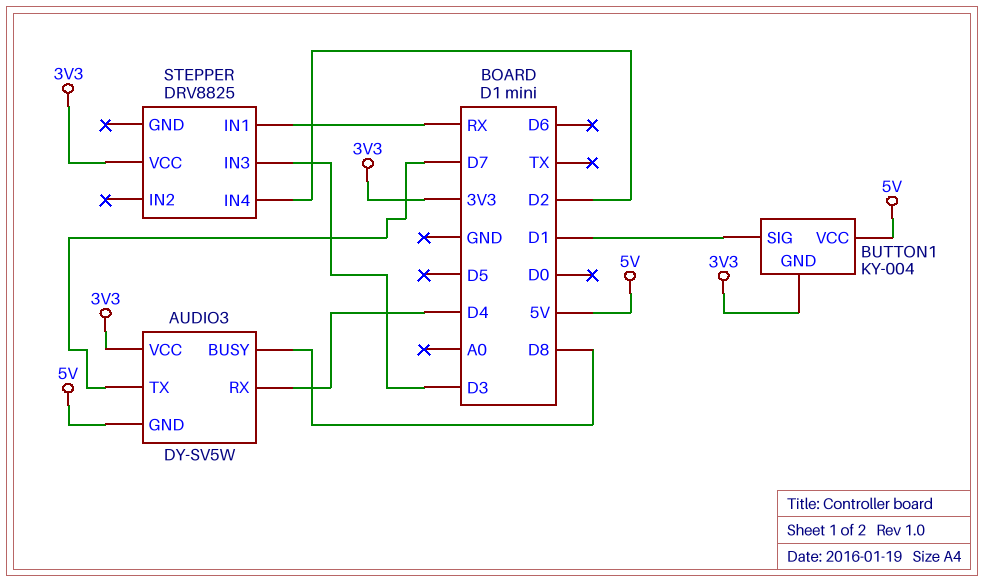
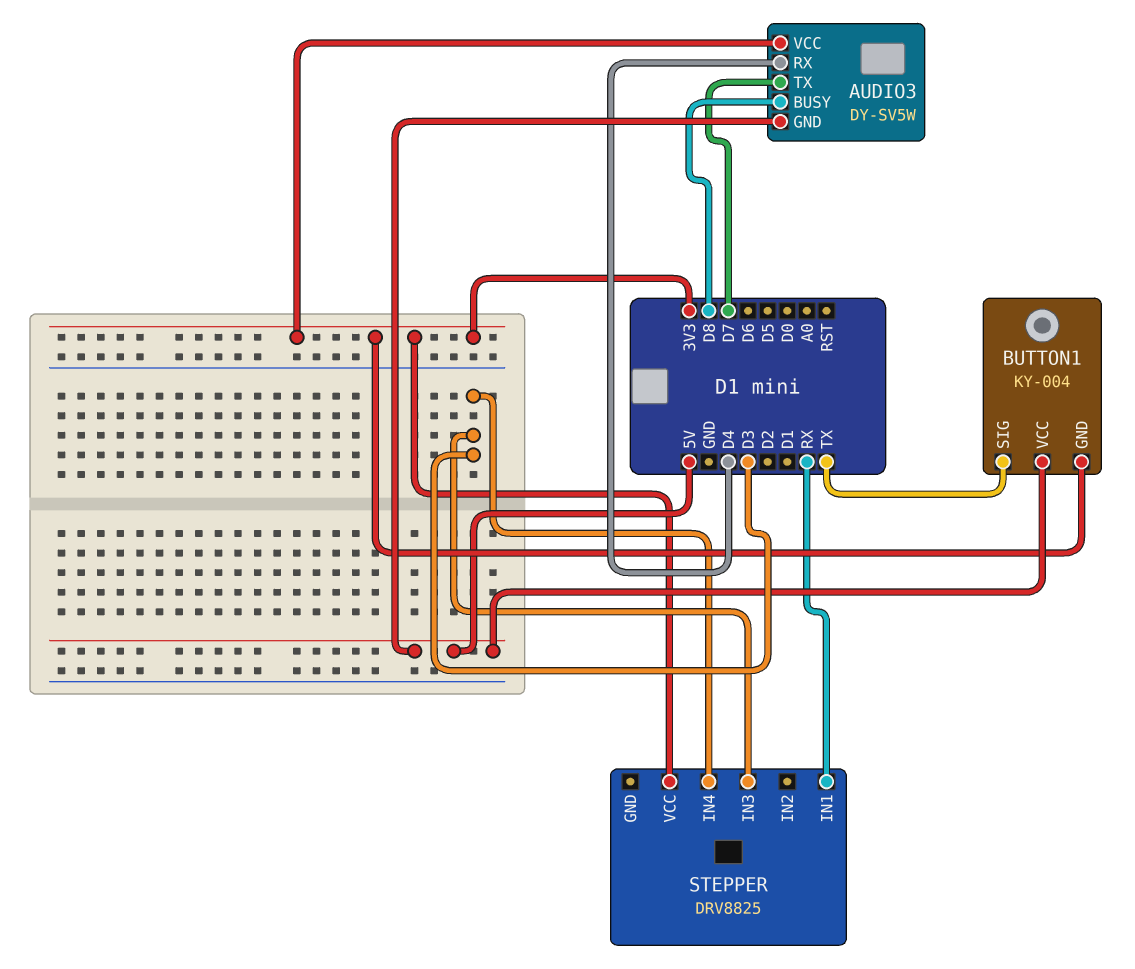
BUTTON1 pin SIG: D1 -> TX
STEPPER pin IN4: D2 -> D3

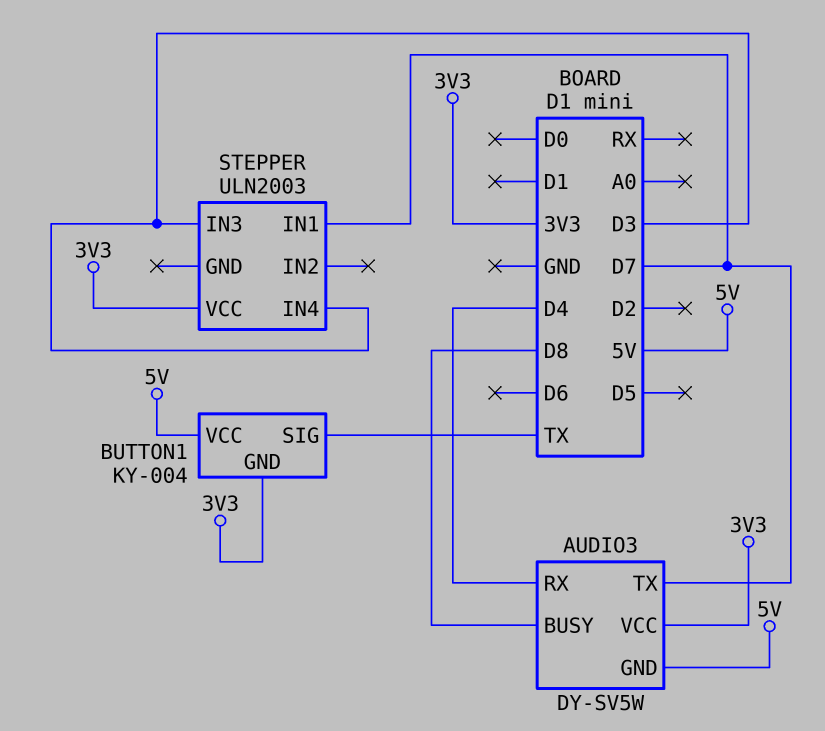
STEPPER: DRV8825 -> ULN2003
STEPPER pin IN1: RX -> D7

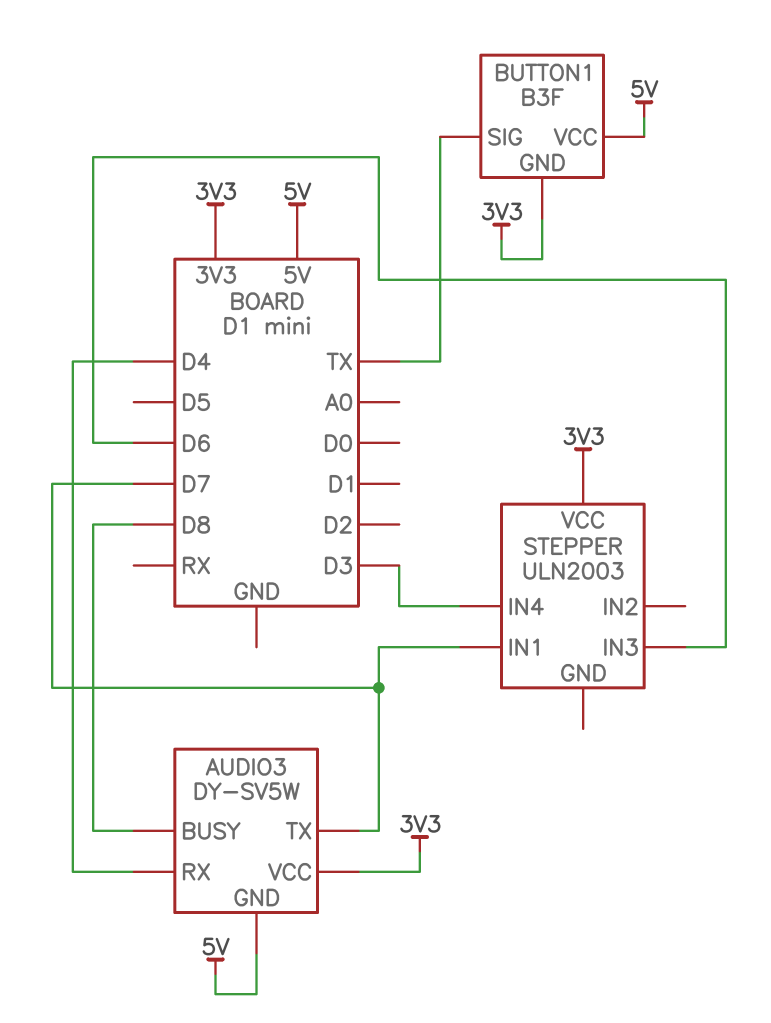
BUTTON1: KY-004 -> B3F
STEPPER pin IN3: D3 -> D6

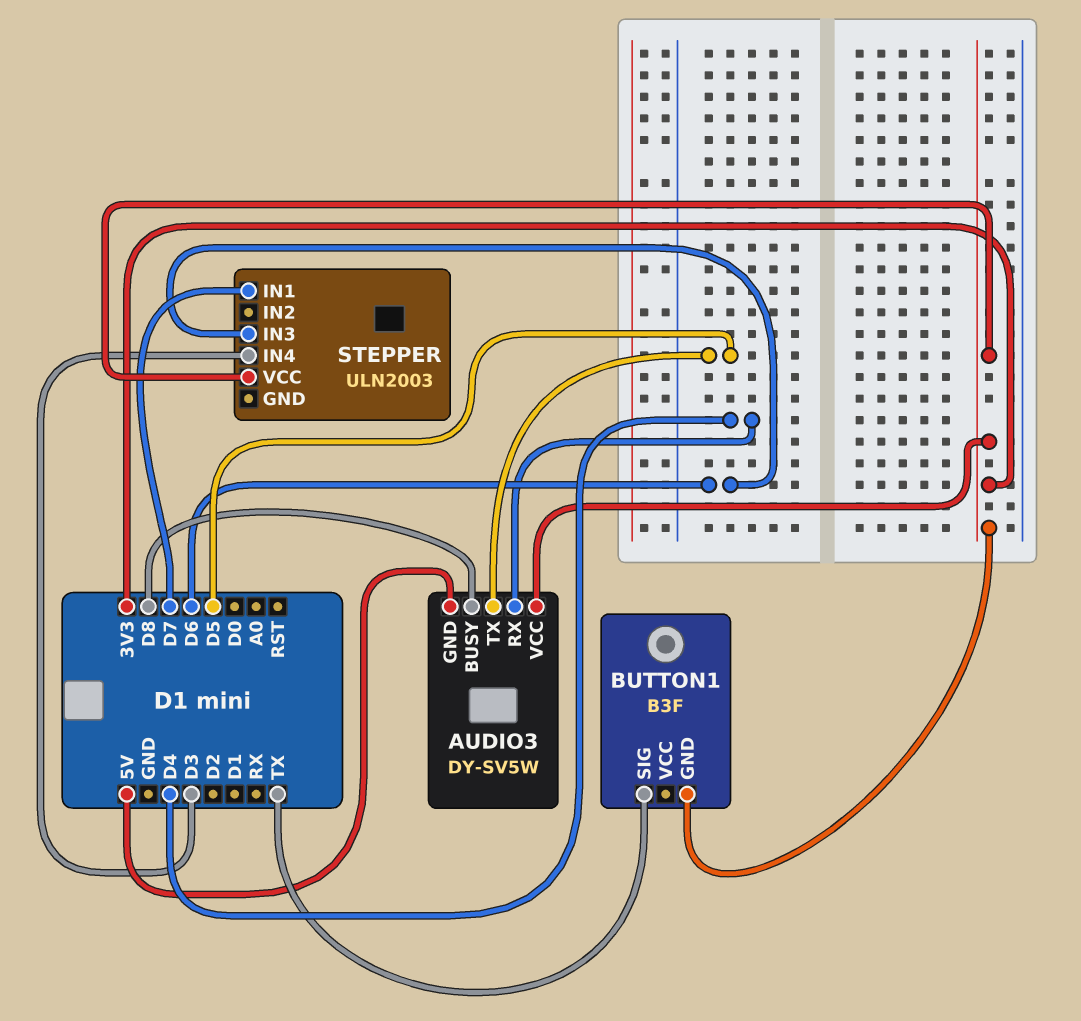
AUDIO3 pin TX: D7 -> D5
BUTTON1 pin VCC: 5V -> none

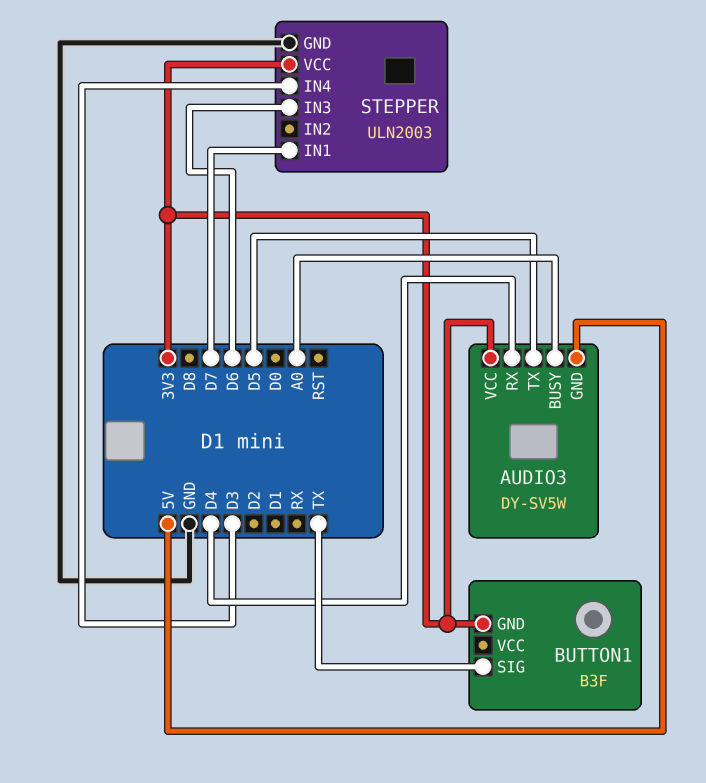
AUDIO3 pin BUSY: D8 -> A0
STEPPER pin GND: none -> GND

